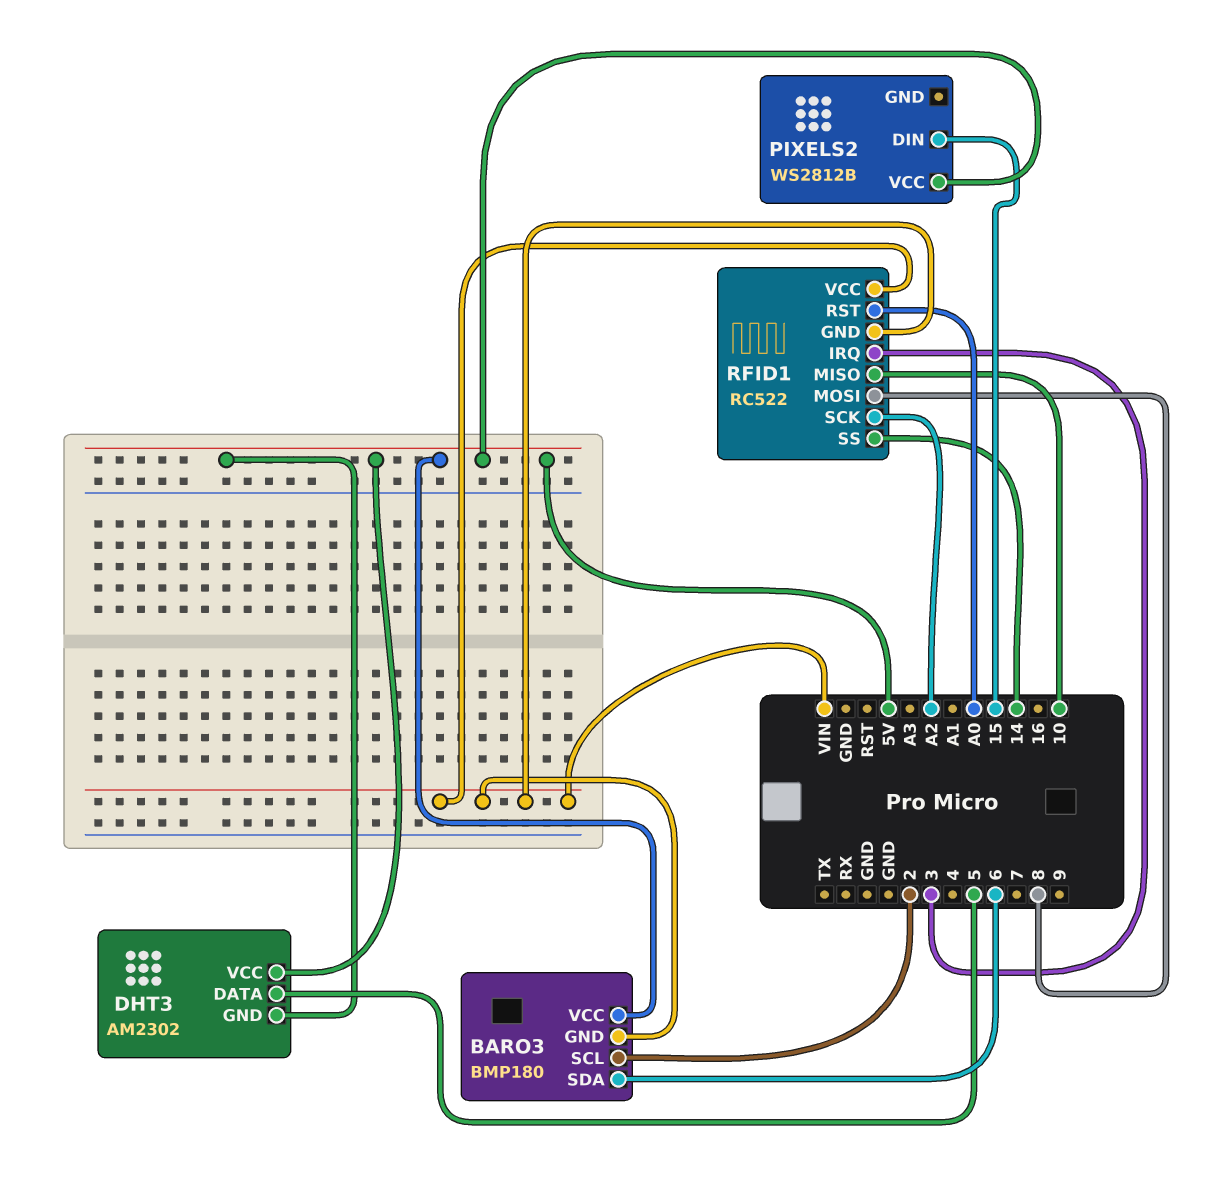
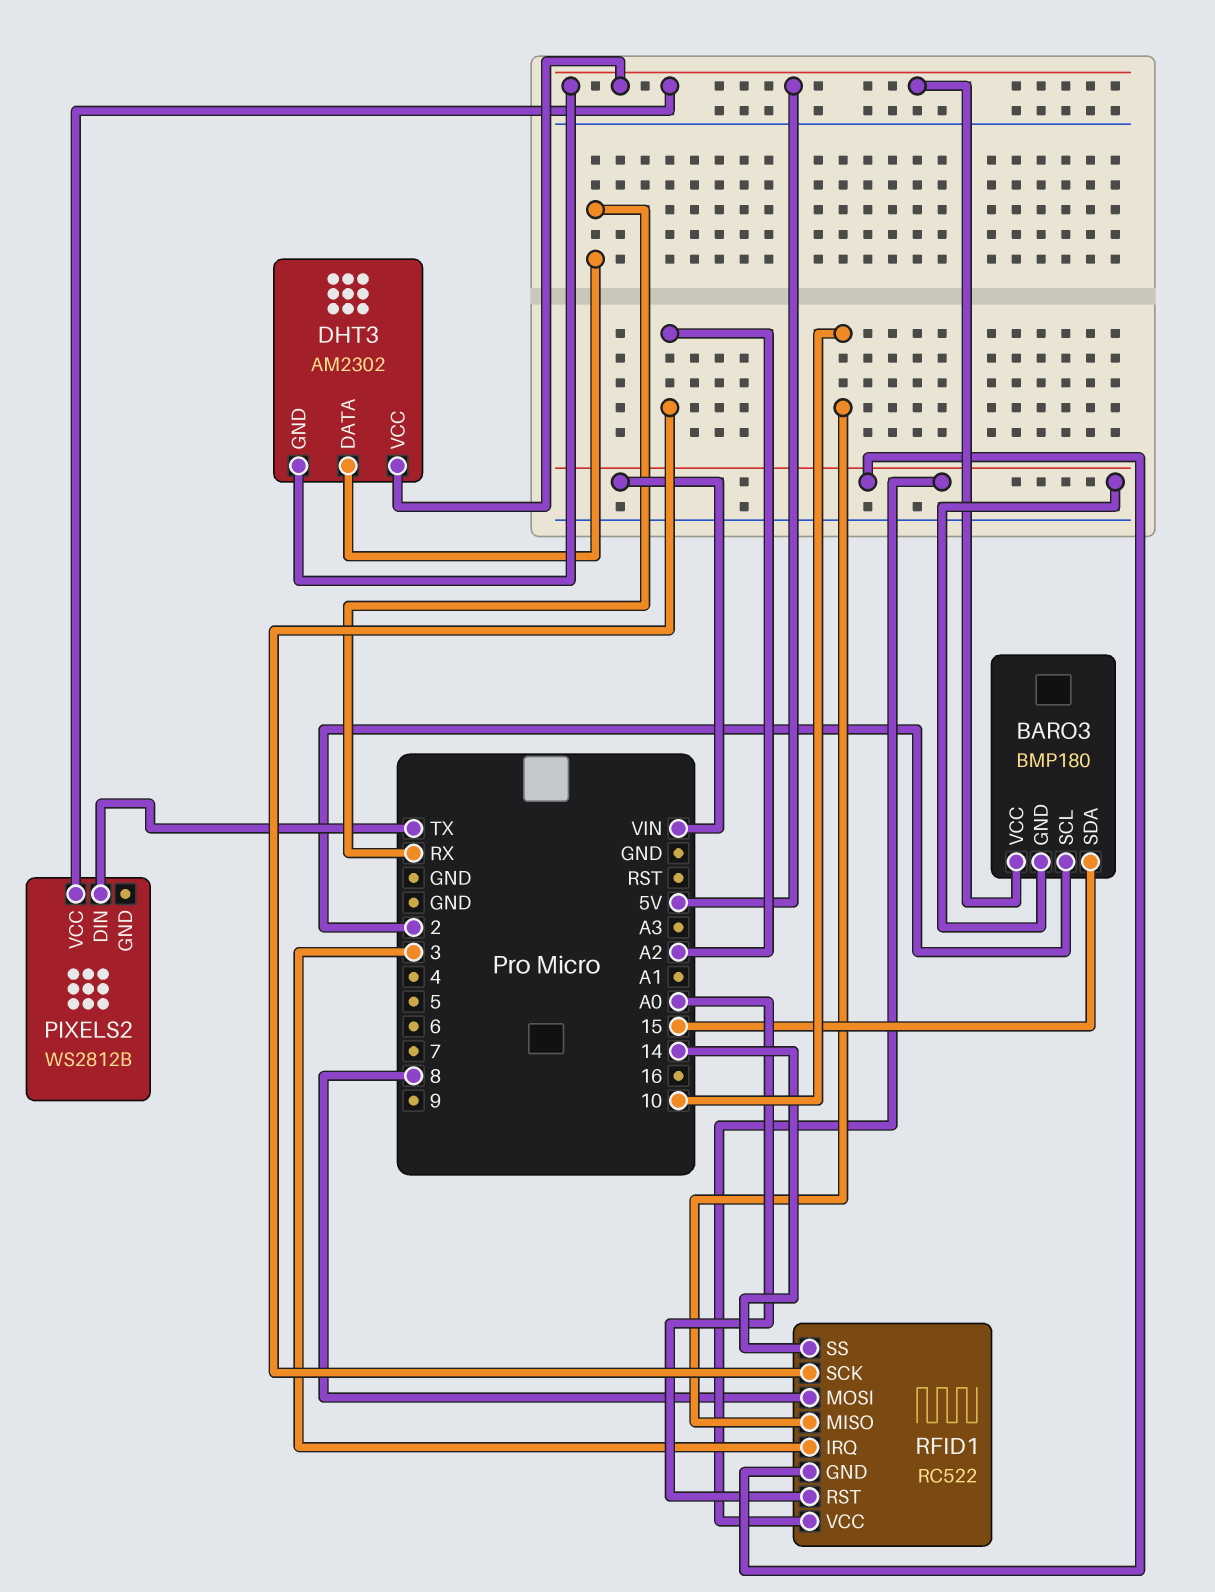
BARO3 pin SDA: 6 -> 15
DHT3 pin DATA: 5 -> RX
PIXELS2 pin DIN: 15 -> TX

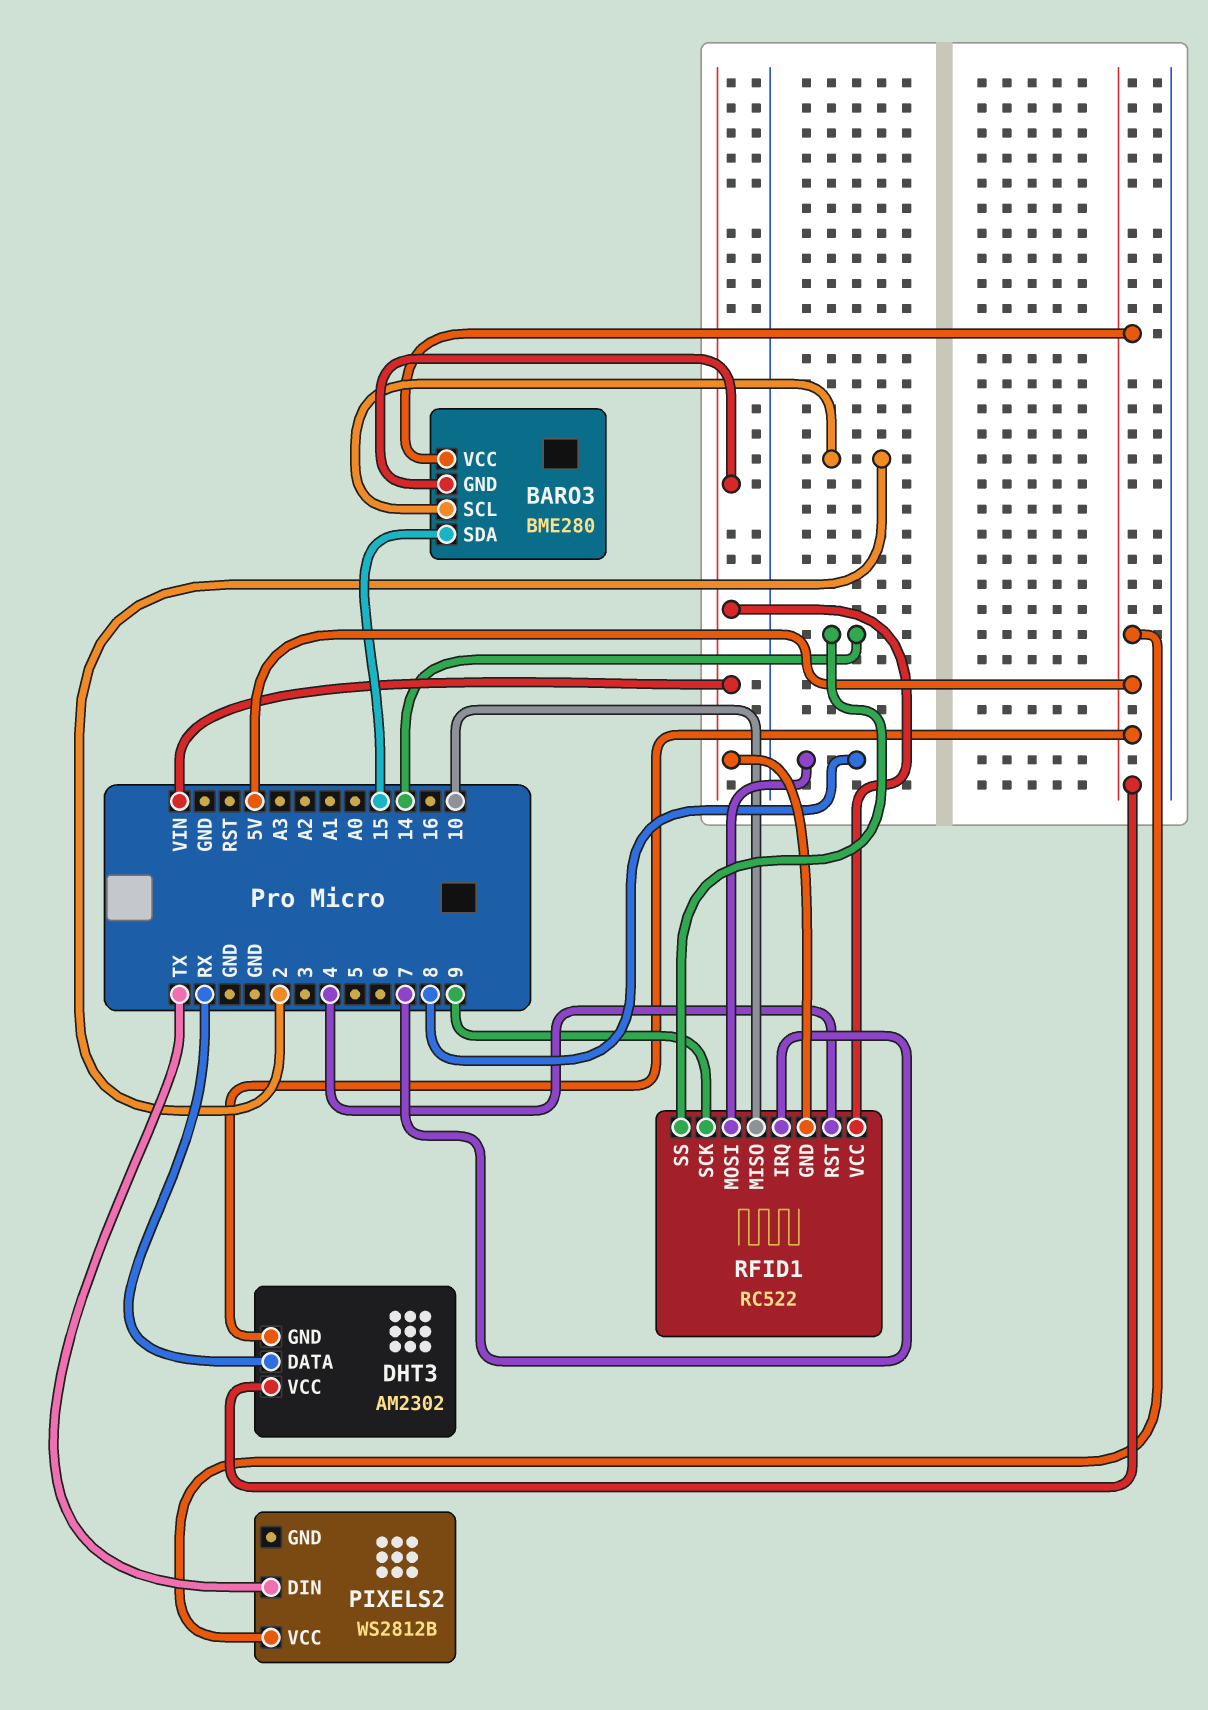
BARO3: BMP180 -> BME280
RFID1 pin IRQ: 3 -> 7
RFID1 pin RST: A0 -> 4
RFID1 pin SCK: A2 -> 9

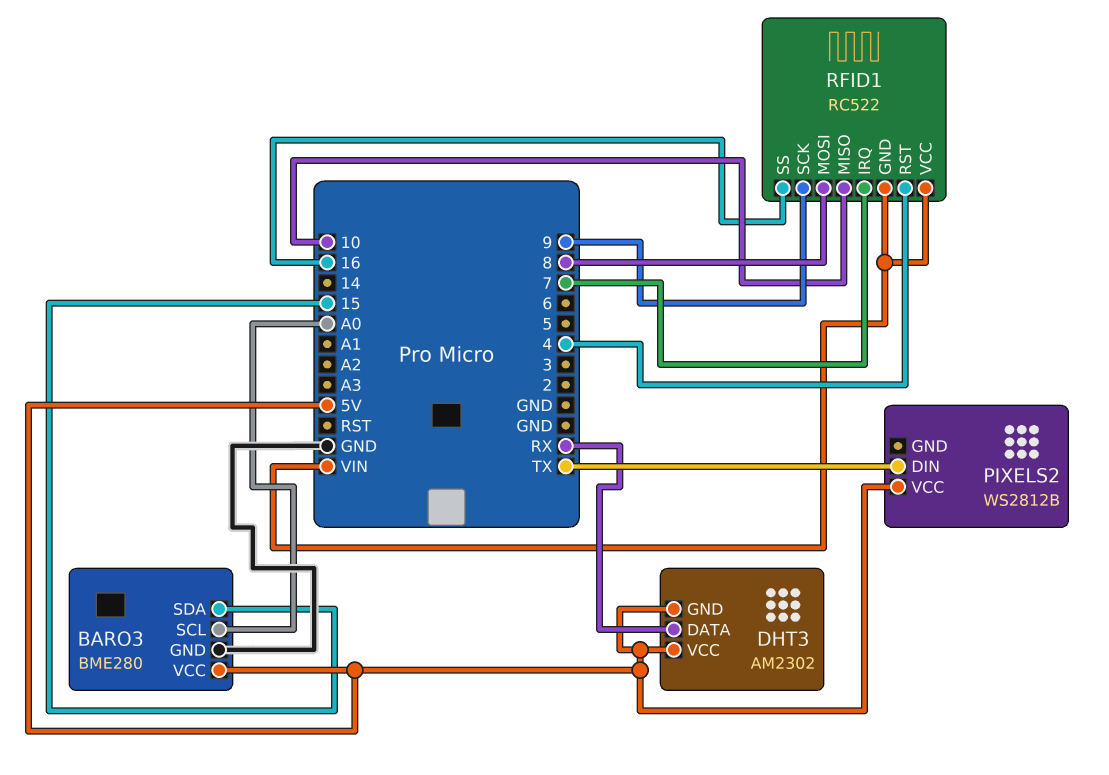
BARO3 pin GND: VIN -> GND
BARO3 pin SCL: 2 -> A0
RFID1 pin SS: 14 -> 16

